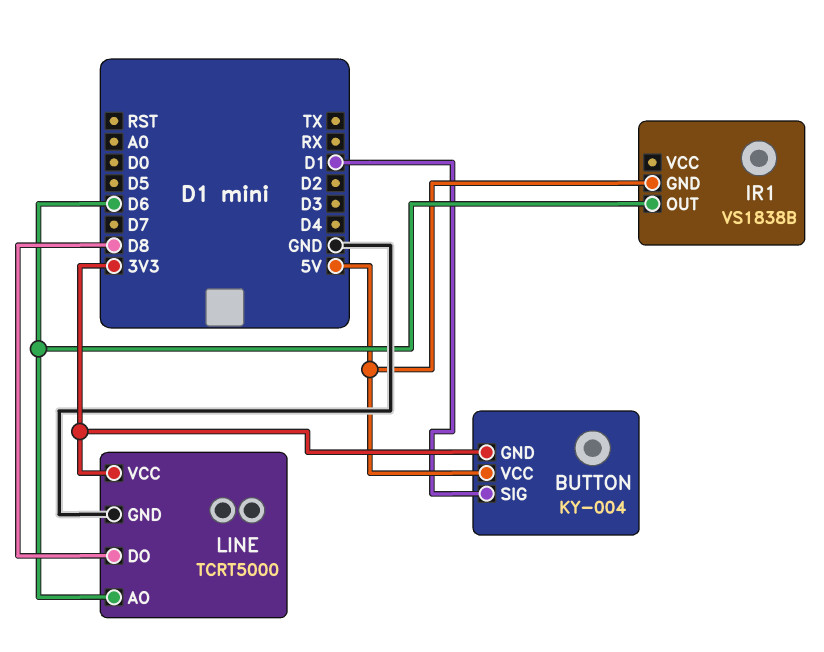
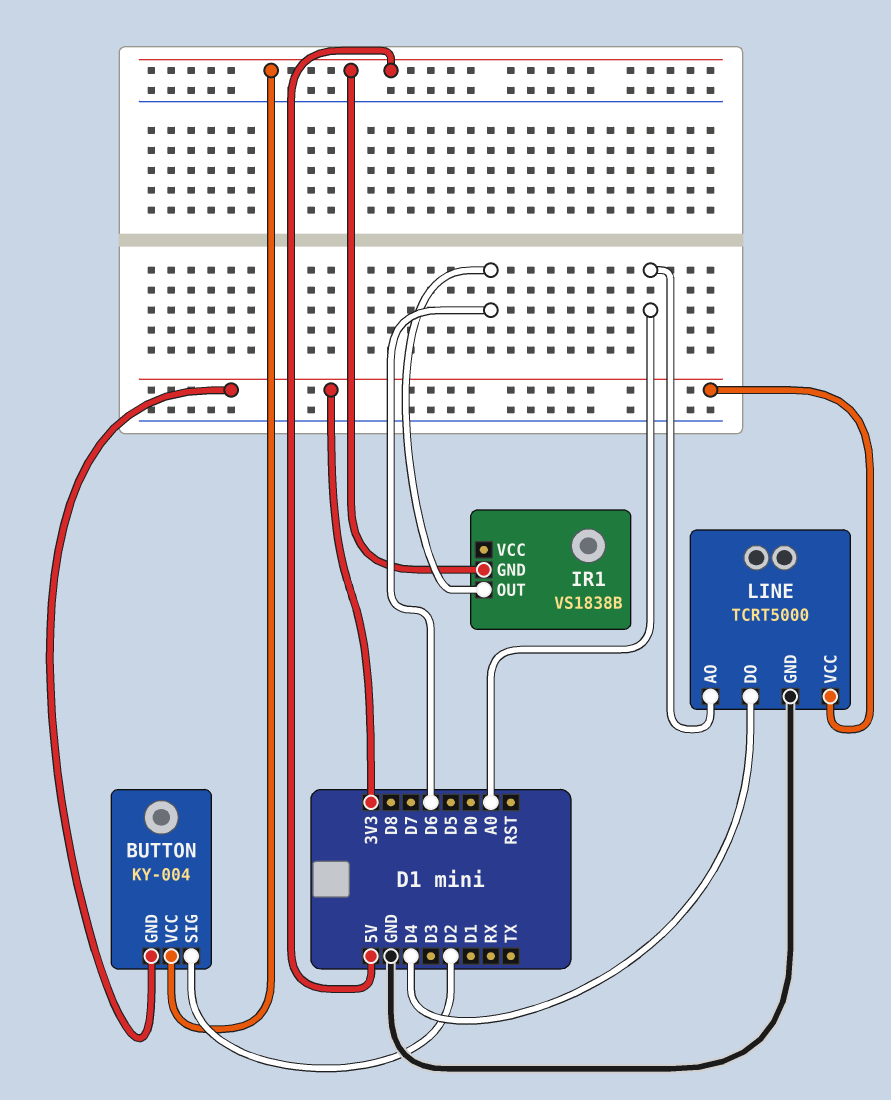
BUTTON pin SIG: D1 -> D2
LINE pin AO: D6 -> A0
LINE pin DO: D8 -> D4

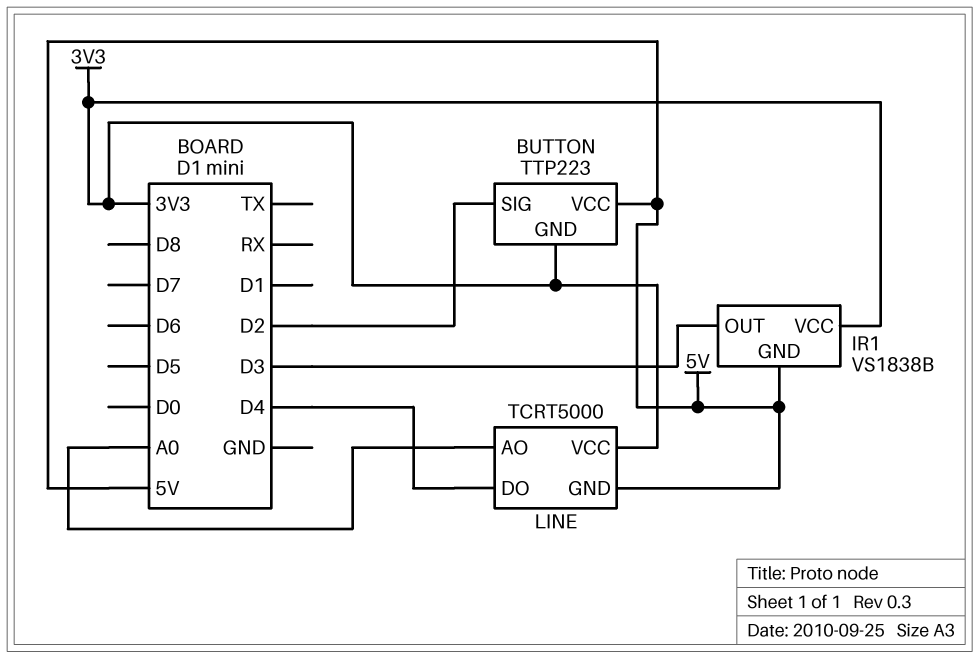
BUTTON: KY-004 -> TTP223
IR1 pin OUT: D6 -> D3
IR1 pin VCC: none -> 3V3
LINE pin GND: GND -> 5V

